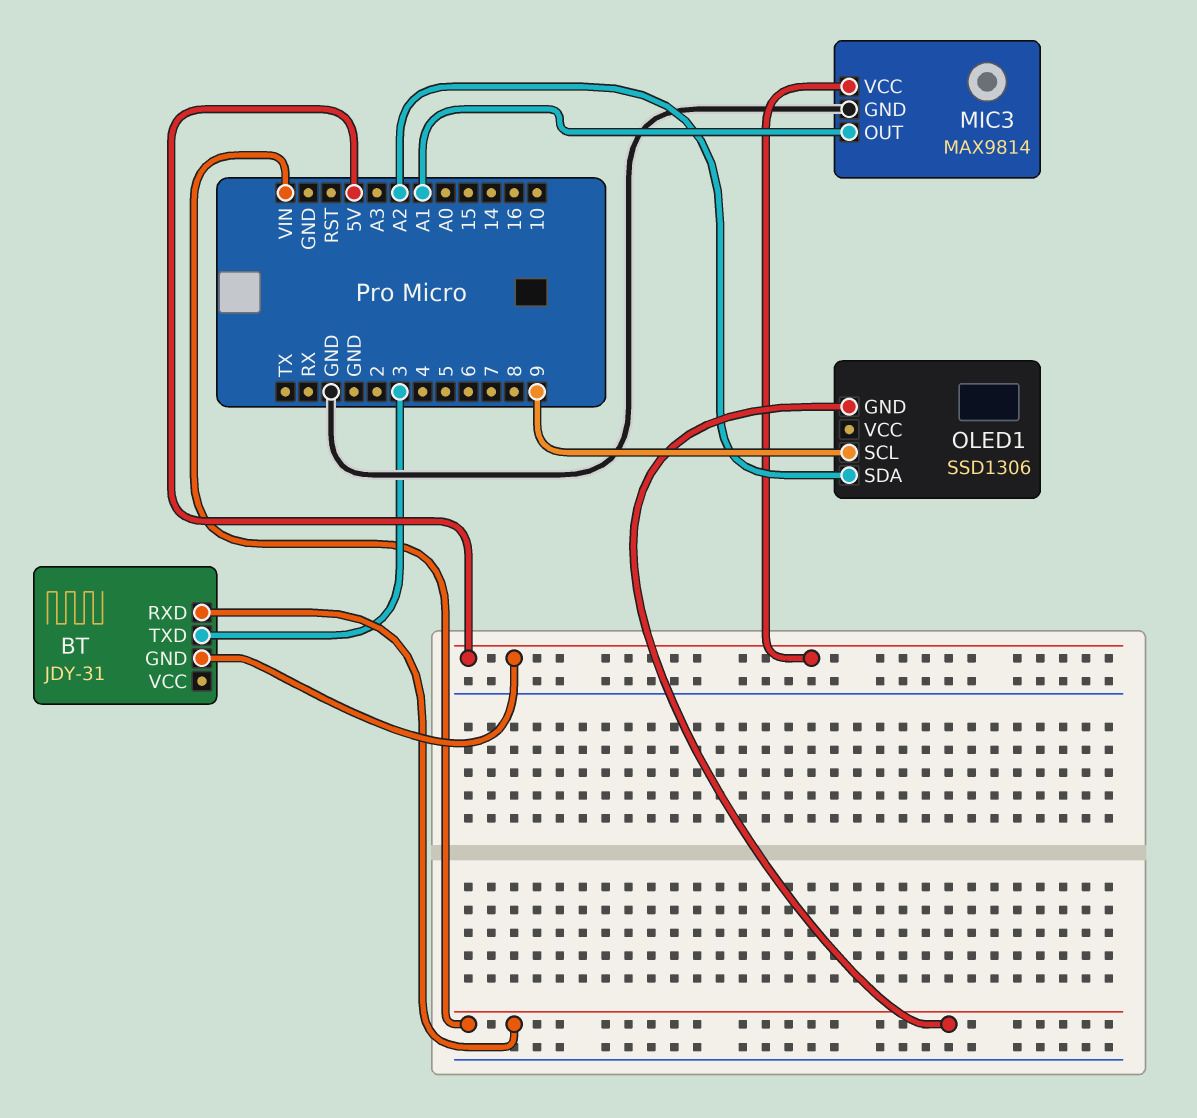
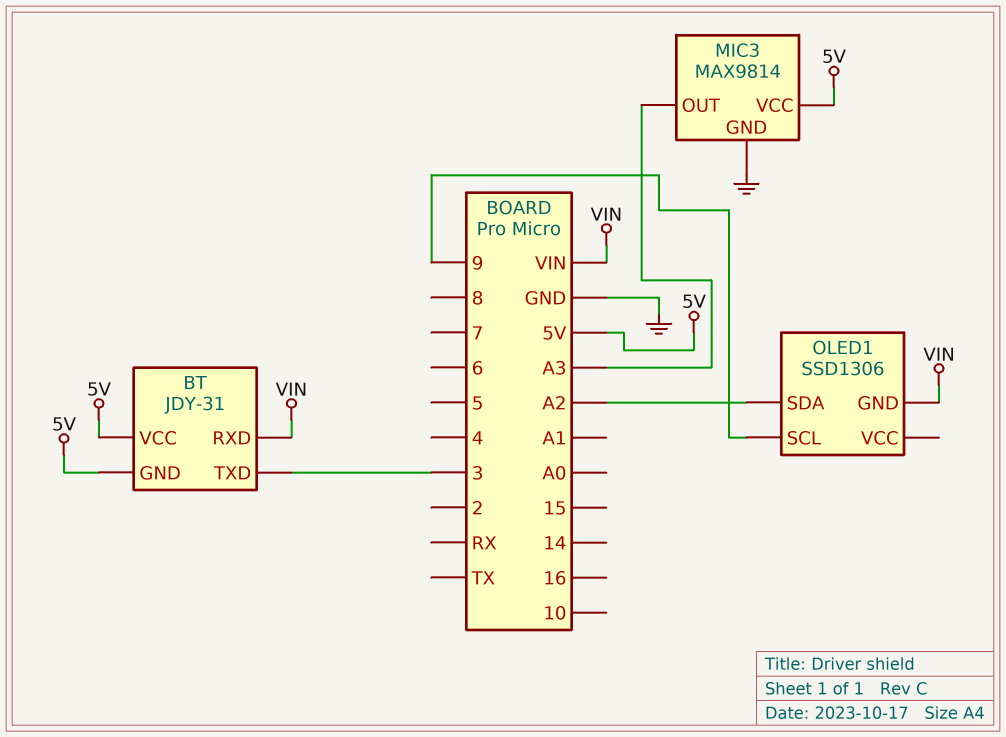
BT pin VCC: none -> 5V
MIC3 pin OUT: A1 -> A3

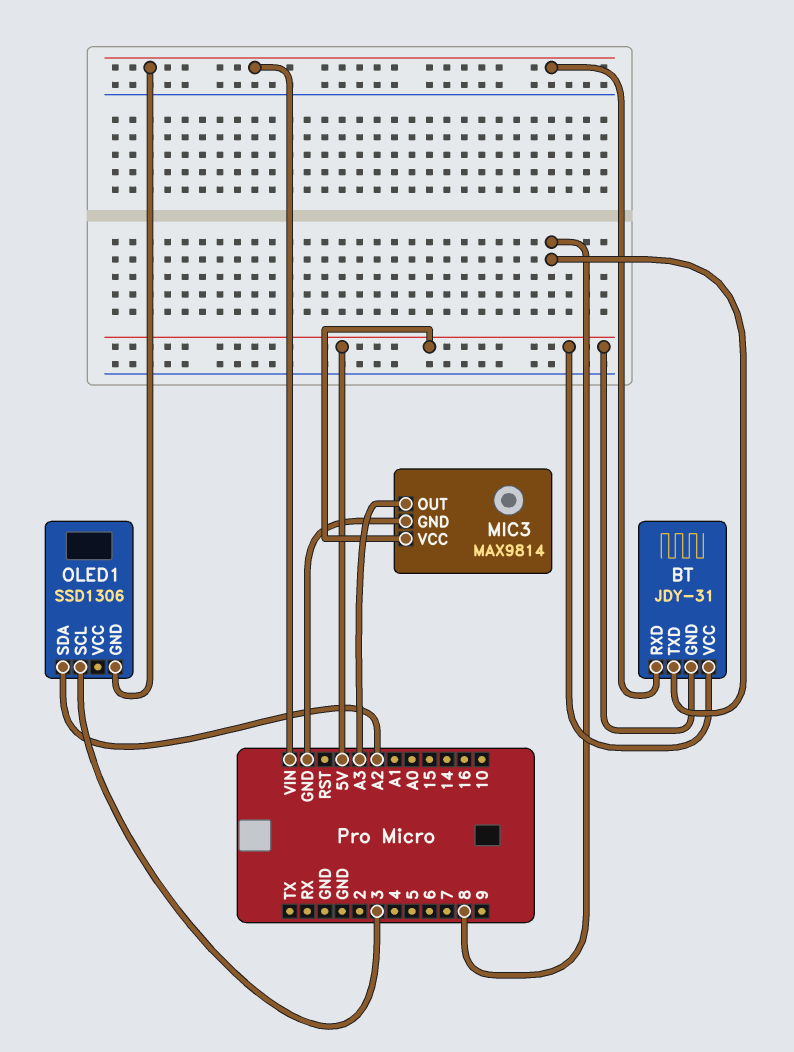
BT pin TXD: 3 -> 8
OLED1 pin SCL: 9 -> 3

